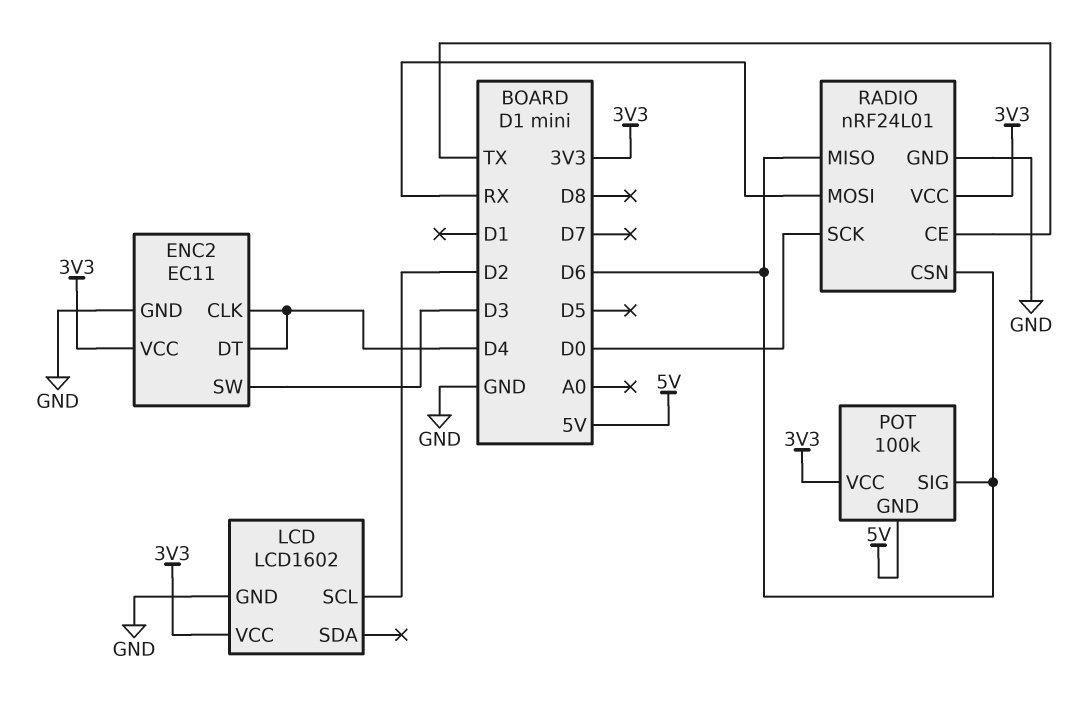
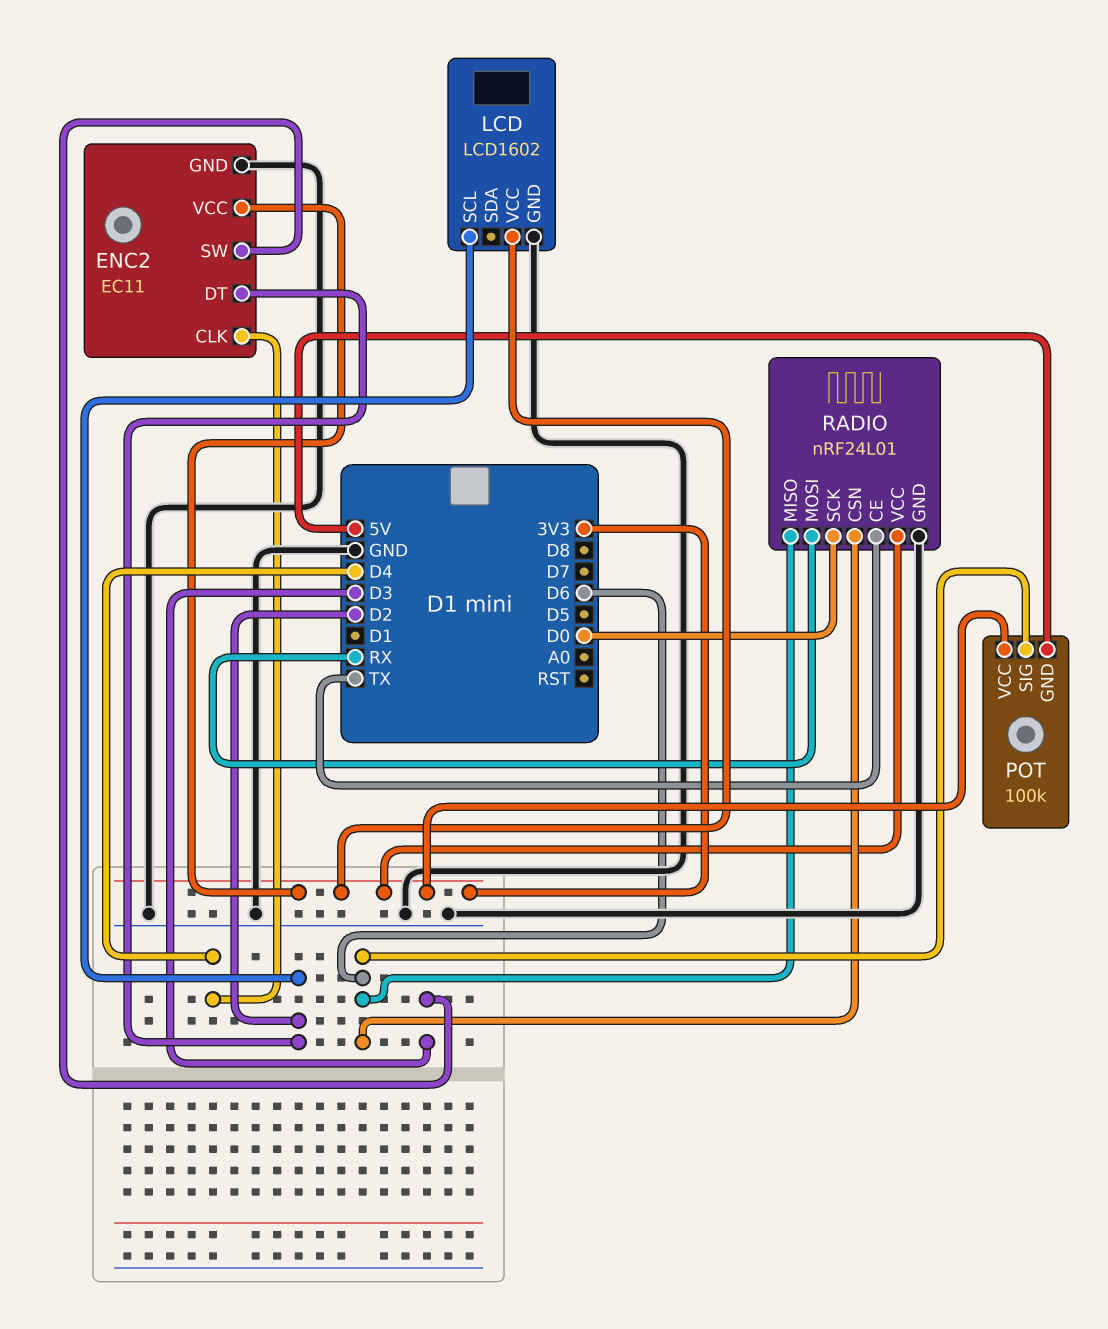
ENC2 pin DT: D4 -> D2

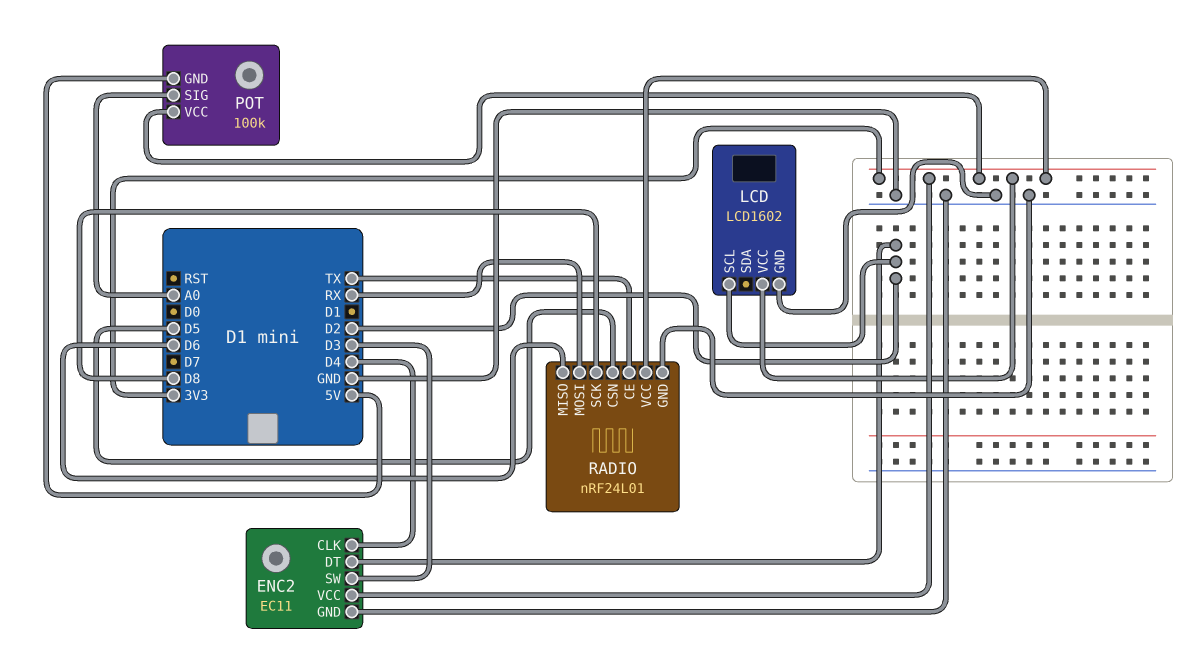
POT pin SIG: D6 -> A0
RADIO pin CSN: D6 -> D5
RADIO pin SCK: D0 -> D8

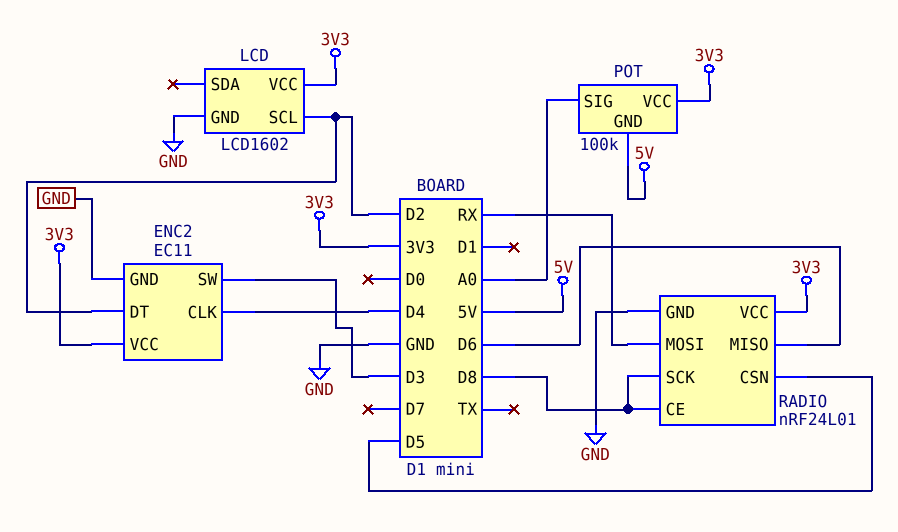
RADIO pin CE: TX -> D8

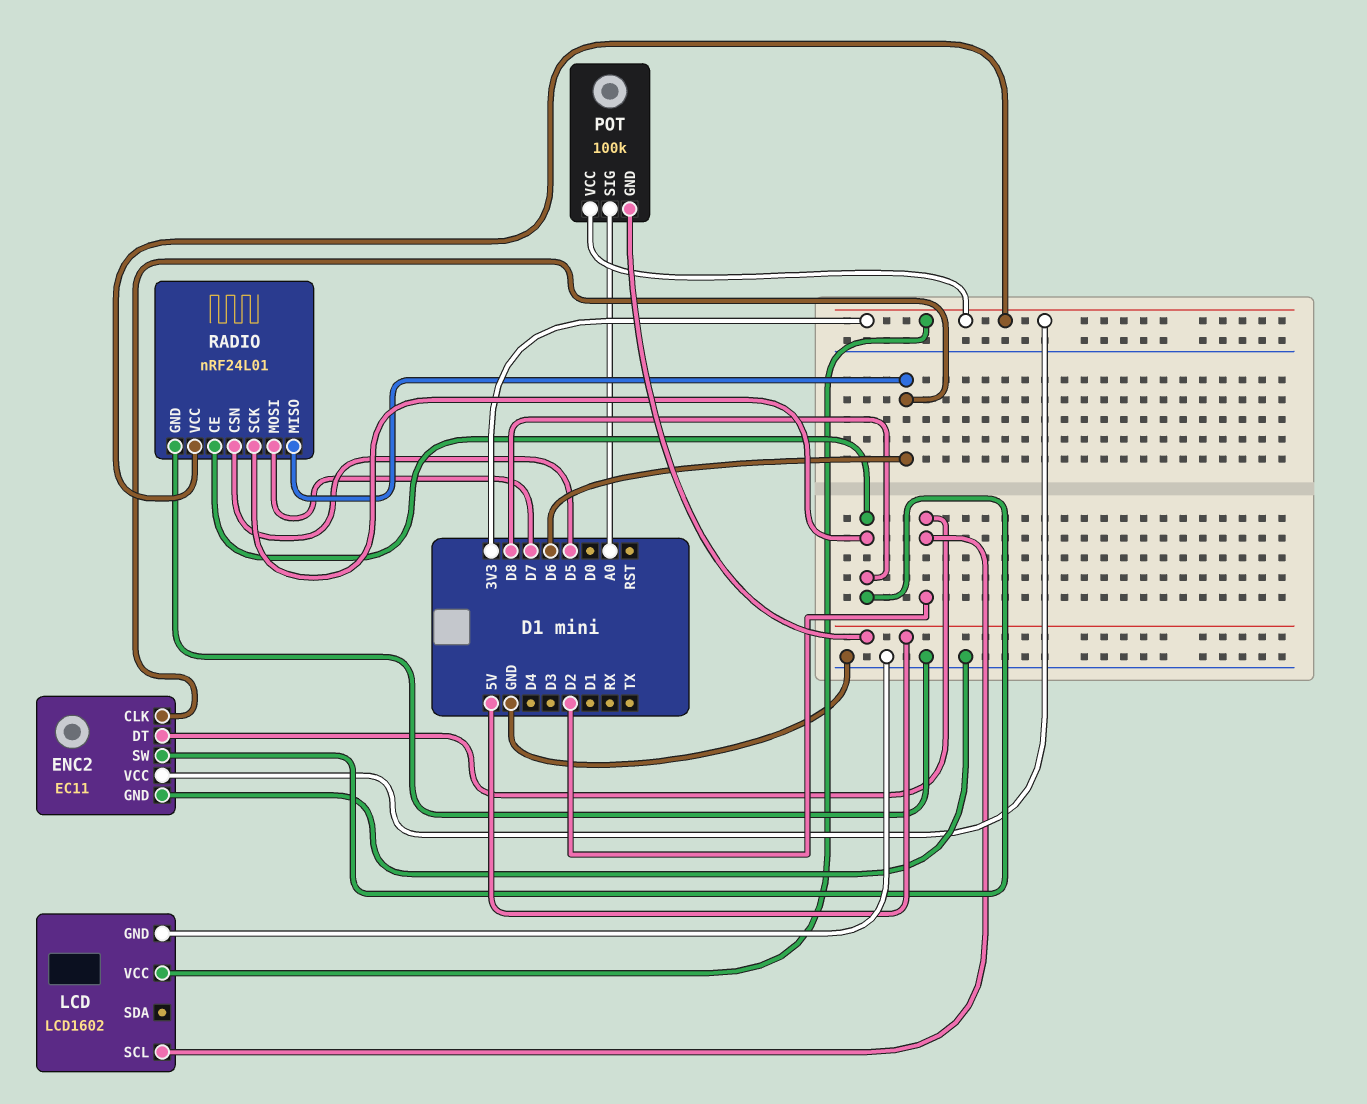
ENC2 pin CLK: D4 -> D6
ENC2 pin SW: D3 -> D8
RADIO pin MOSI: RX -> D7

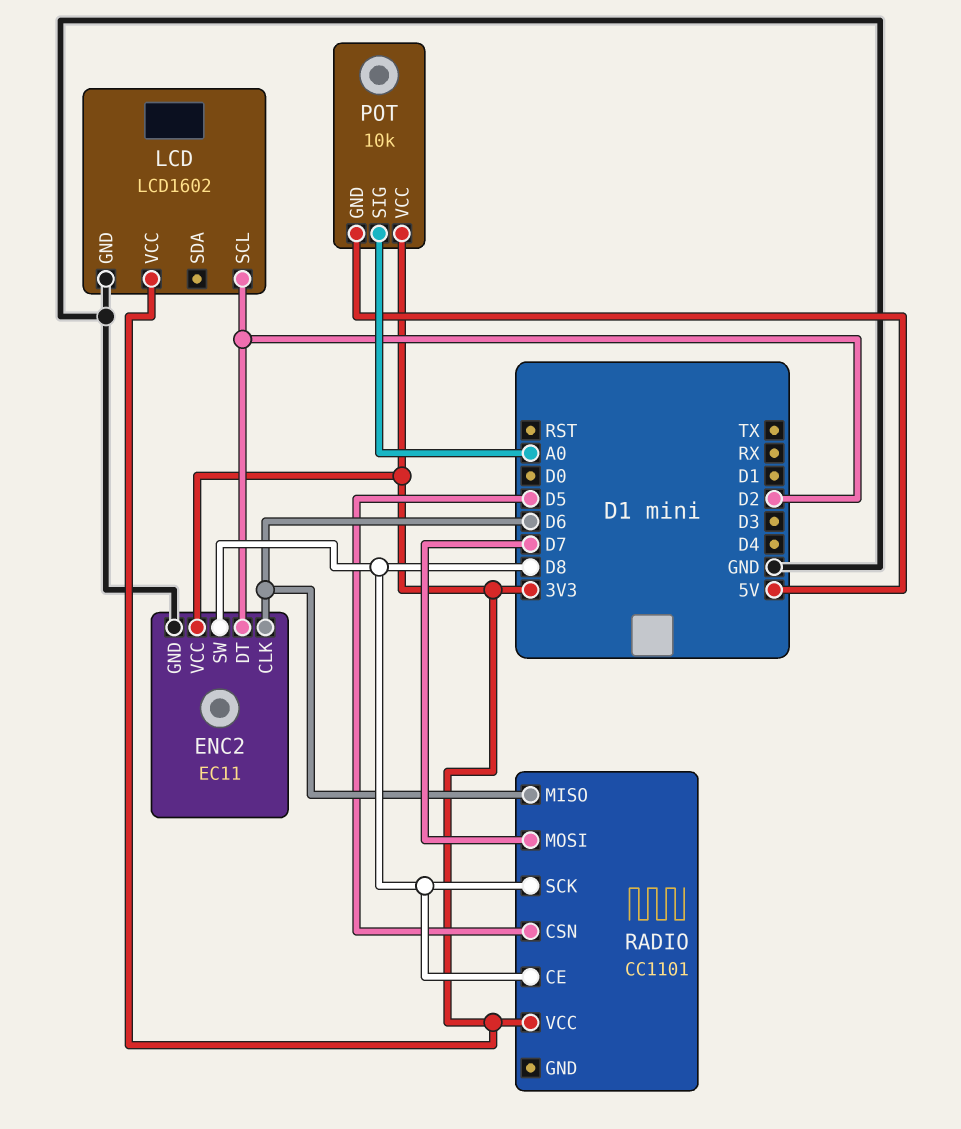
POT: 100k -> 10k
RADIO: nRF24L01 -> CC1101
RADIO pin GND: GND -> none

